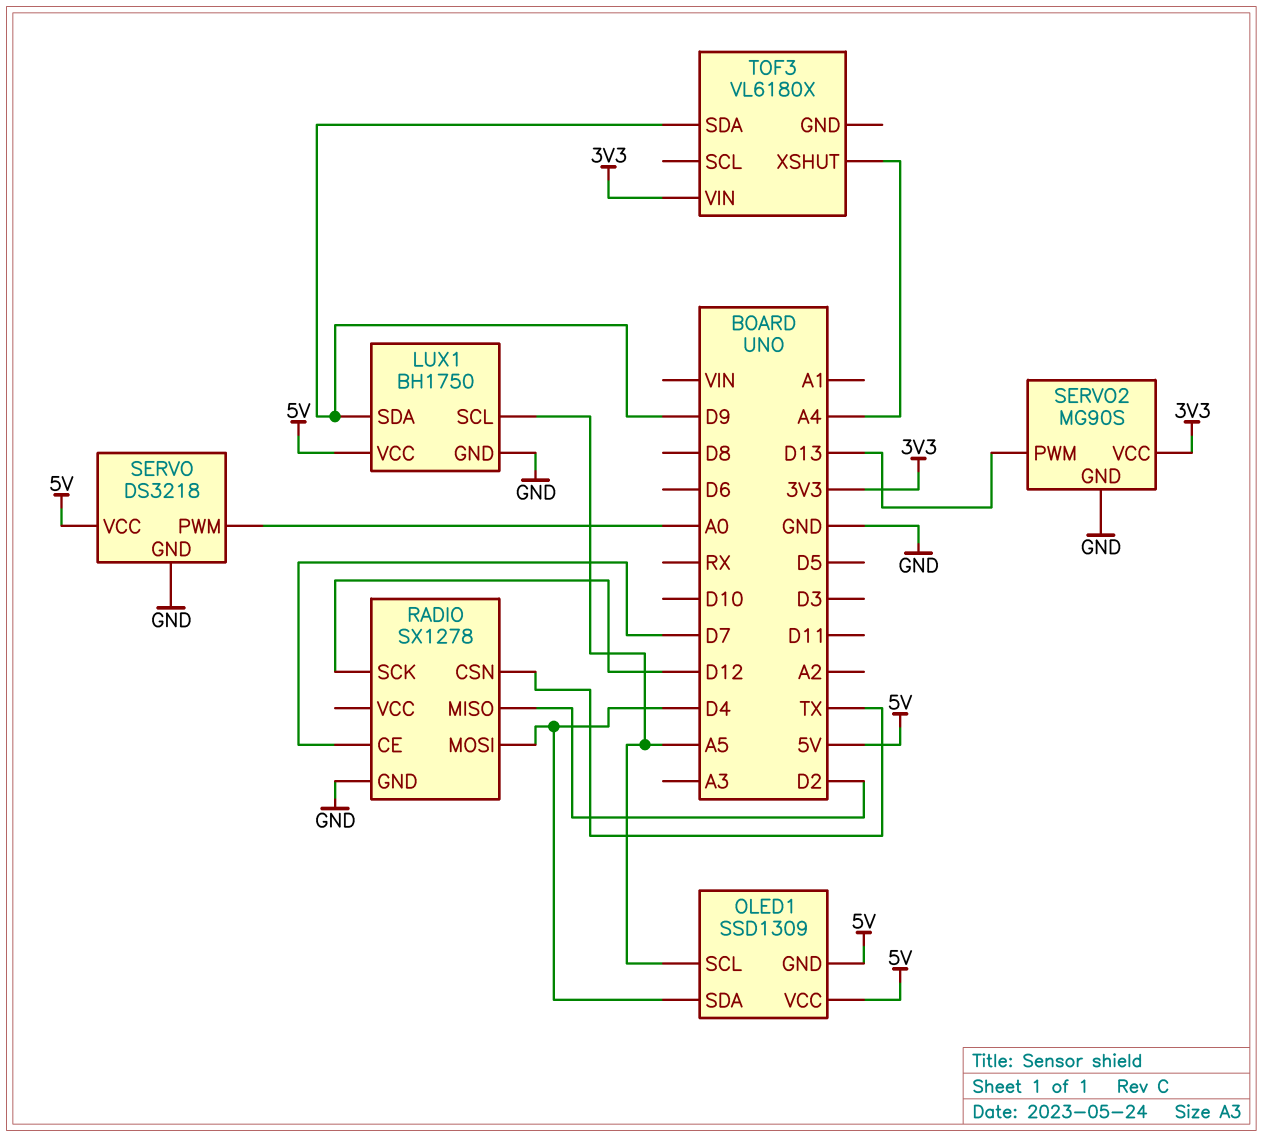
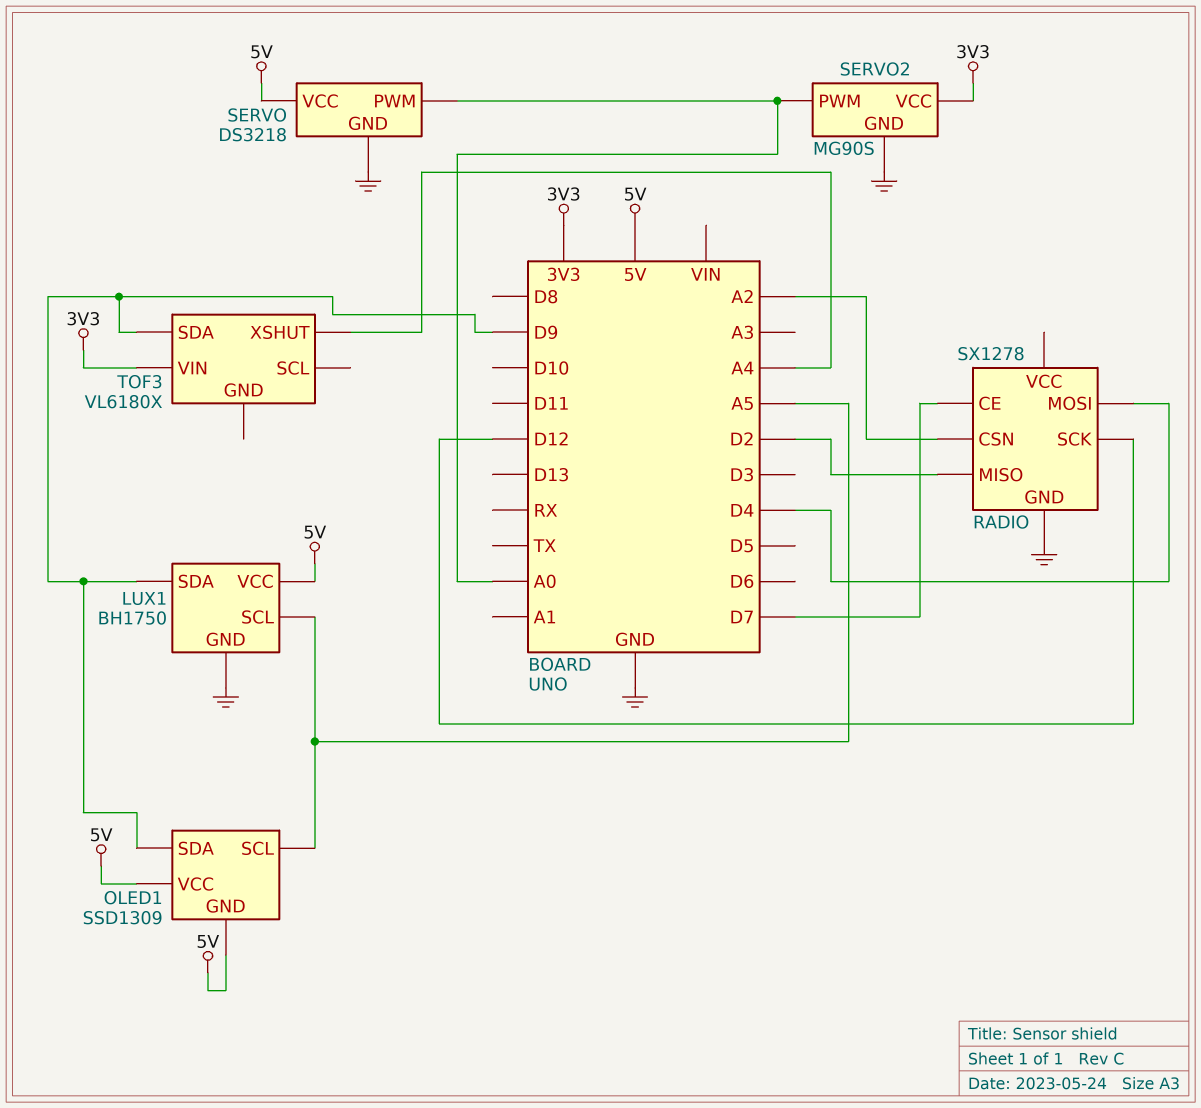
OLED1 pin SDA: D4 -> D9
RADIO pin CSN: TX -> A2
SERVO2 pin PWM: D13 -> A0

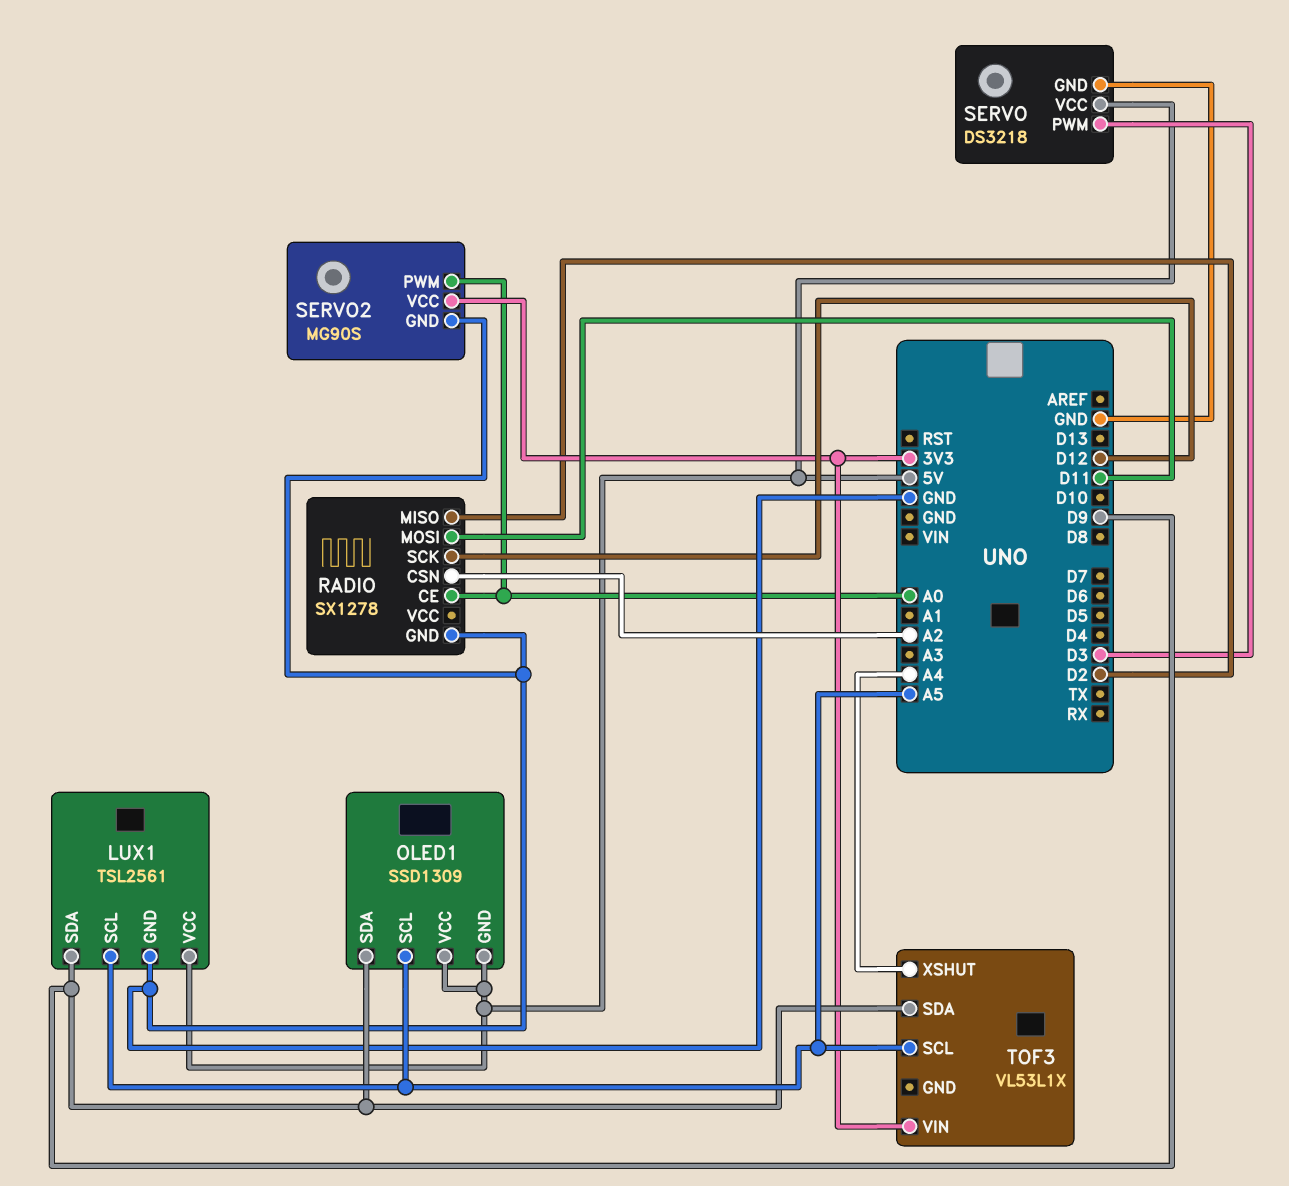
LUX1: BH1750 -> TSL2561
RADIO pin CE: D7 -> A0
RADIO pin MOSI: D4 -> D11
SERVO pin PWM: A0 -> D3
TOF3: VL6180X -> VL53L1X
TOF3 pin SCL: none -> A5

